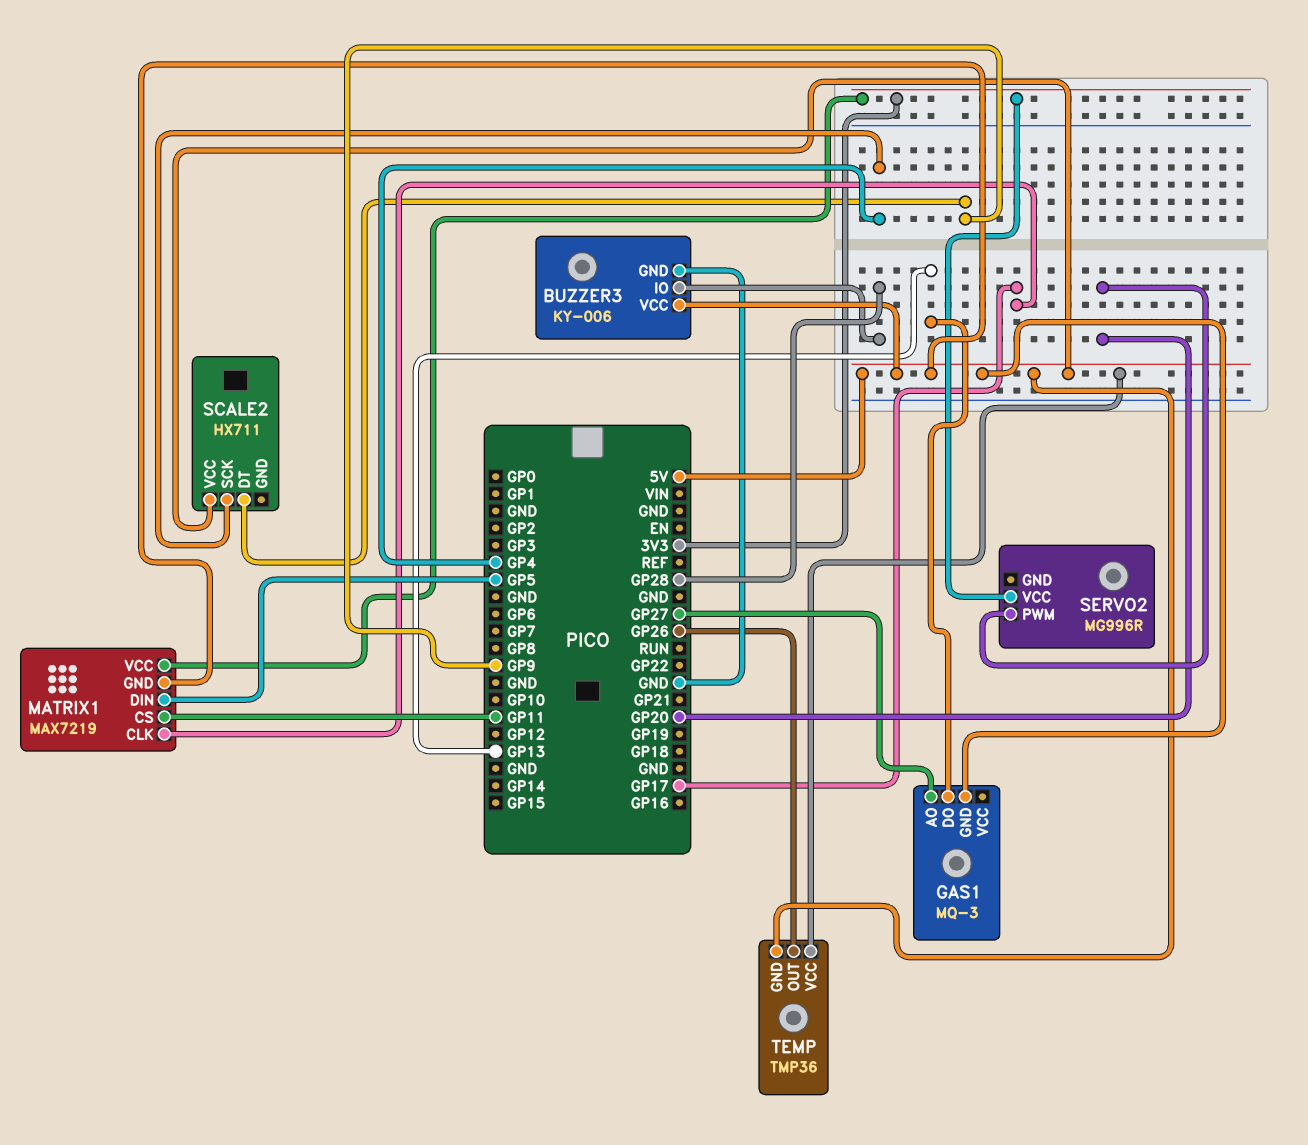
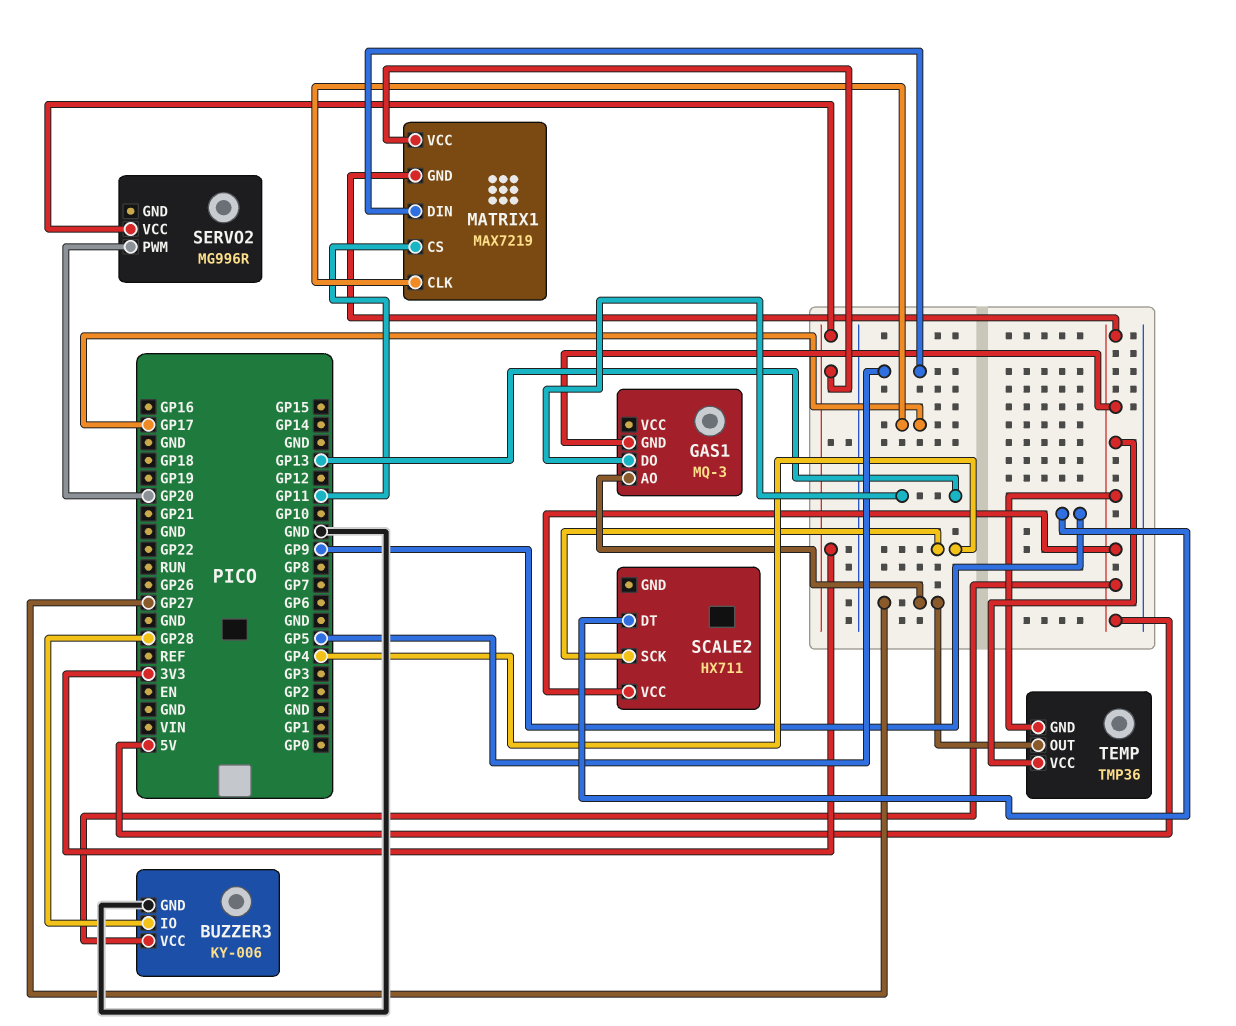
TEMP pin OUT: GP26 -> GP27

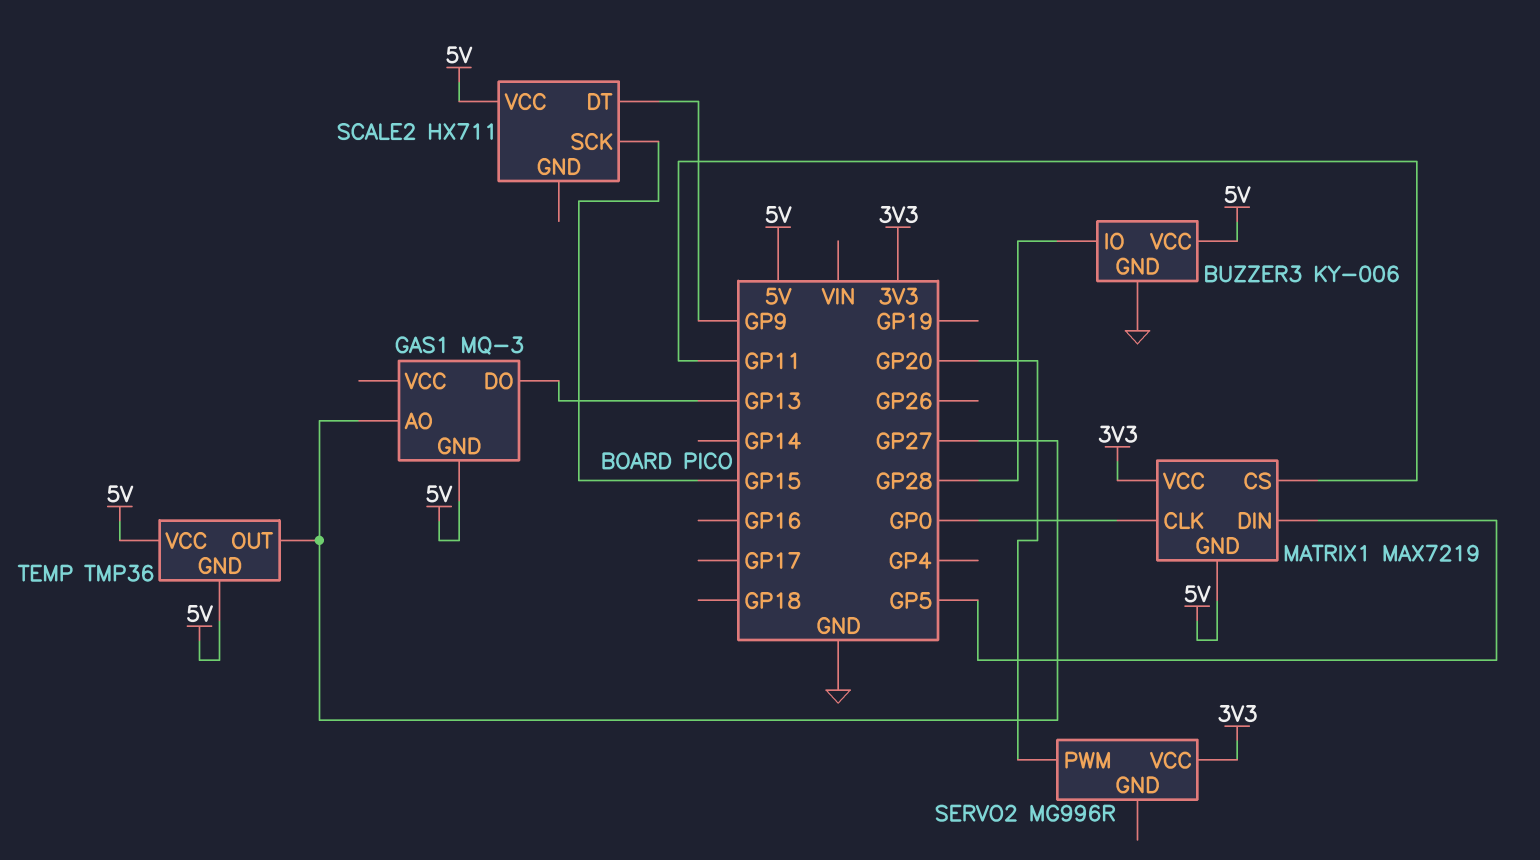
MATRIX1 pin CLK: GP17 -> GP0
SCALE2 pin SCK: GP4 -> GP15

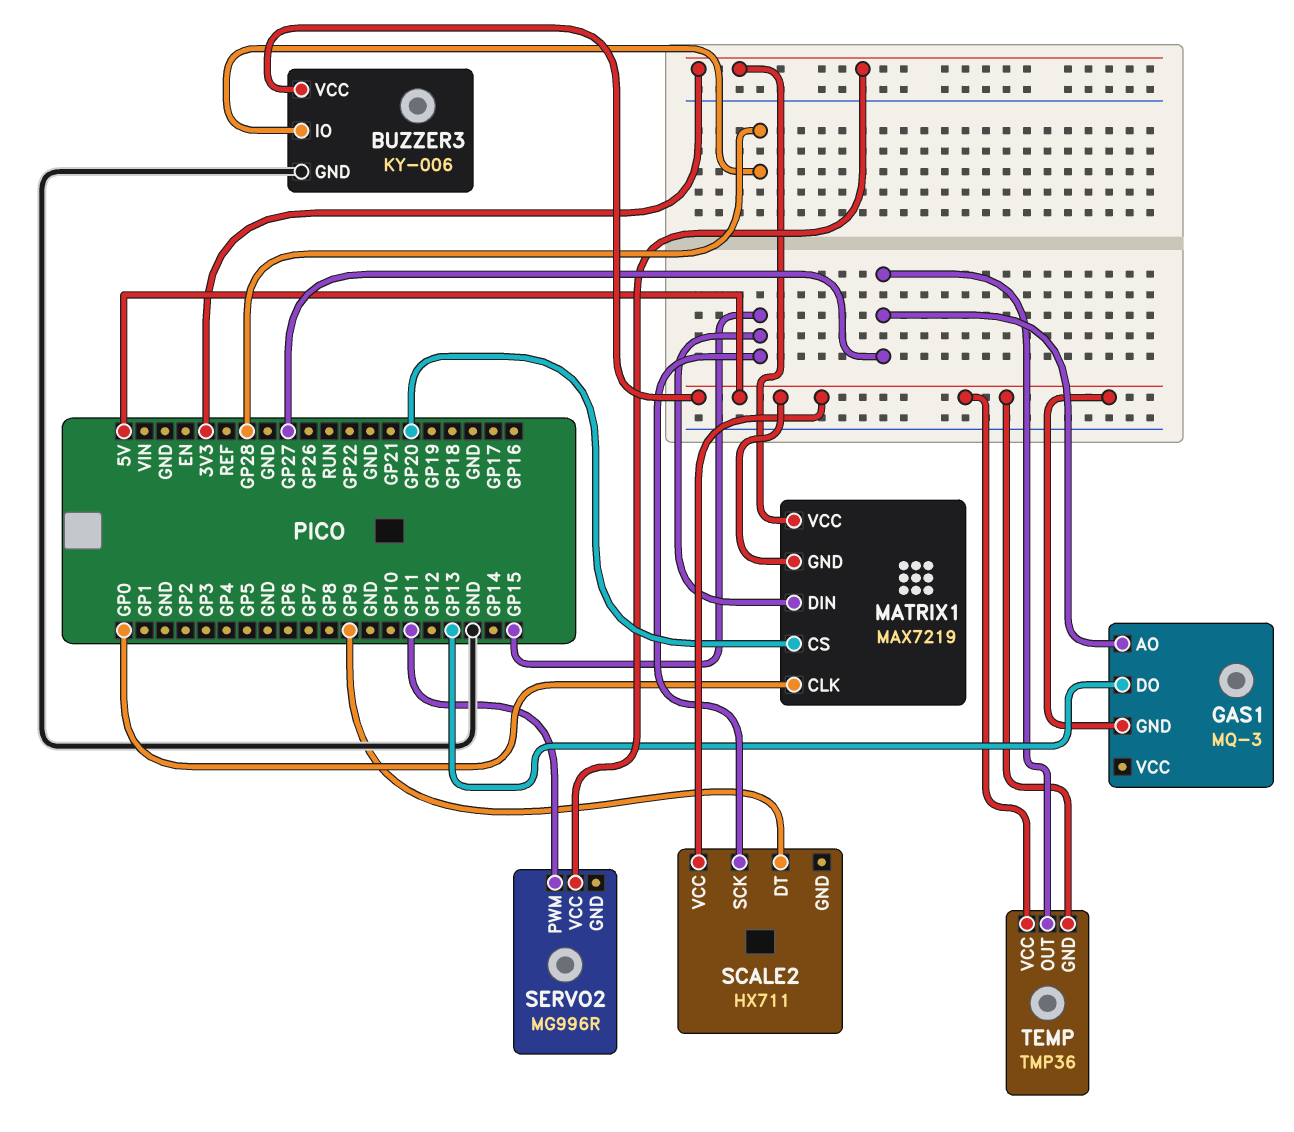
MATRIX1 pin CS: GP11 -> GP20
MATRIX1 pin DIN: GP5 -> GP15
SERVO2 pin PWM: GP20 -> GP11

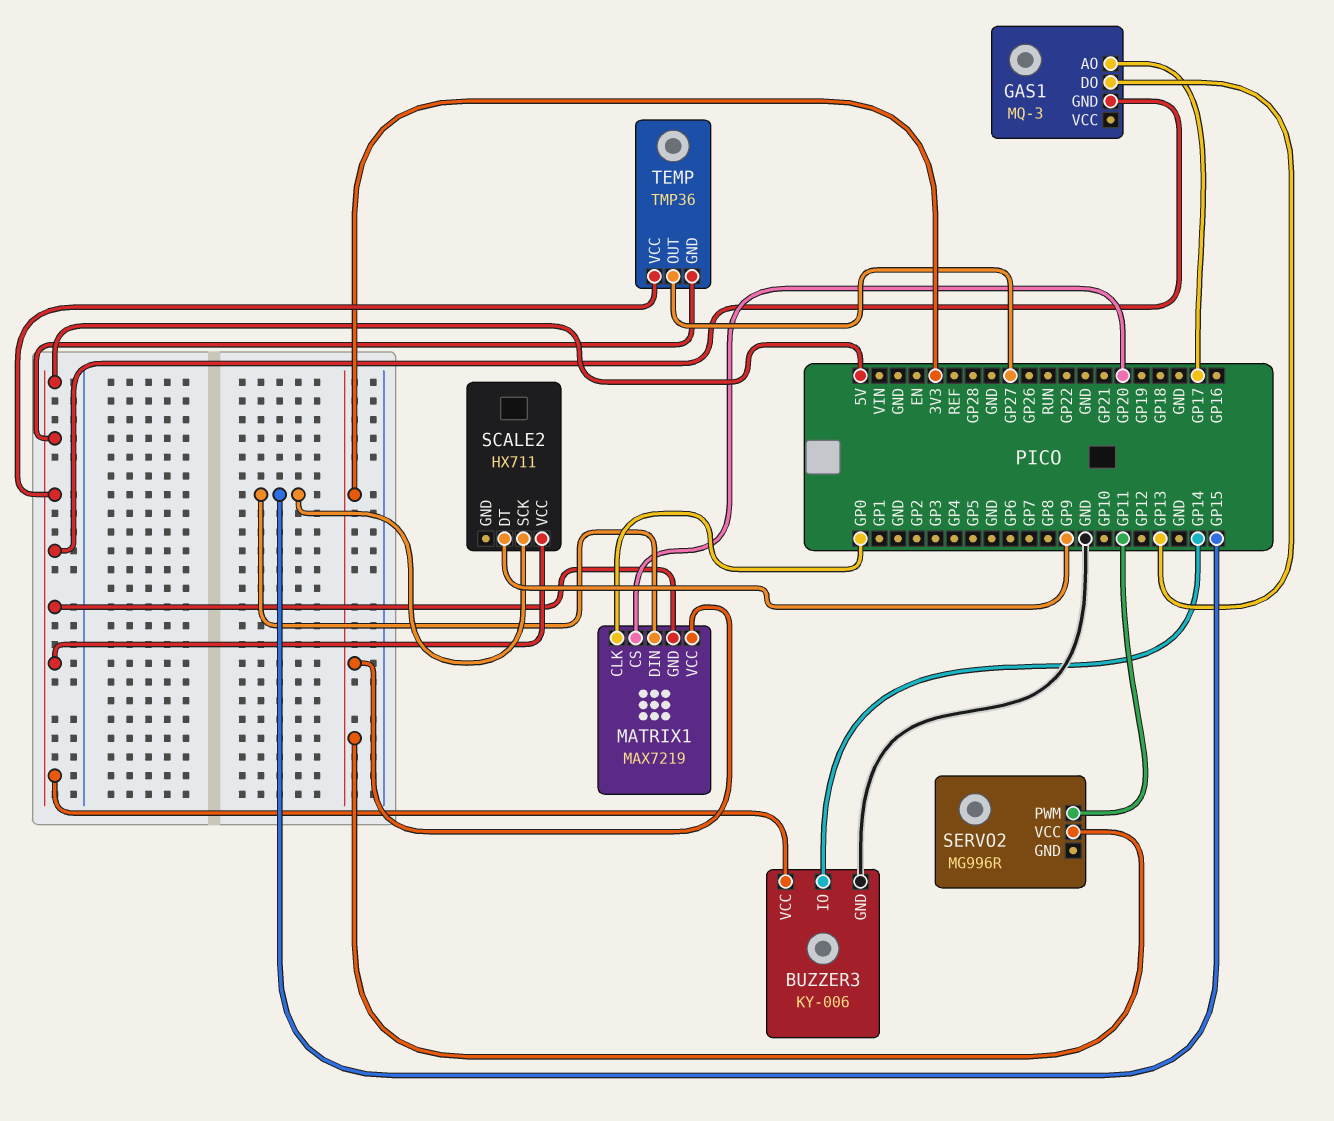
BUZZER3 pin IO: GP28 -> GP14
GAS1 pin AO: GP27 -> GP17

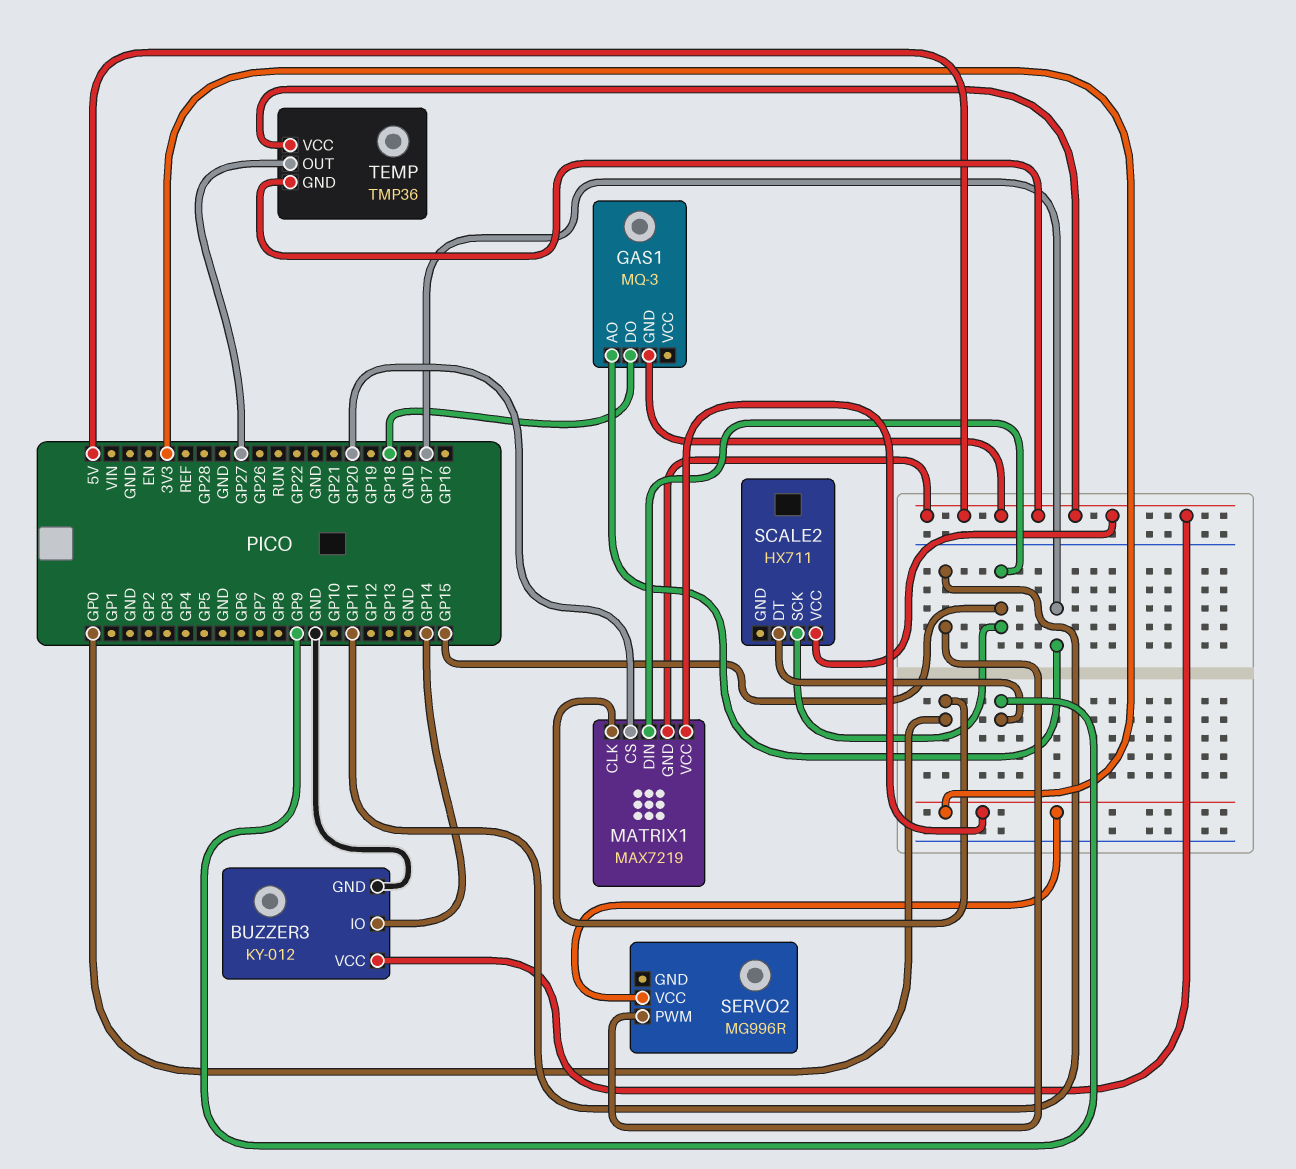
BUZZER3: KY-006 -> KY-012
GAS1 pin DO: GP13 -> GP18

